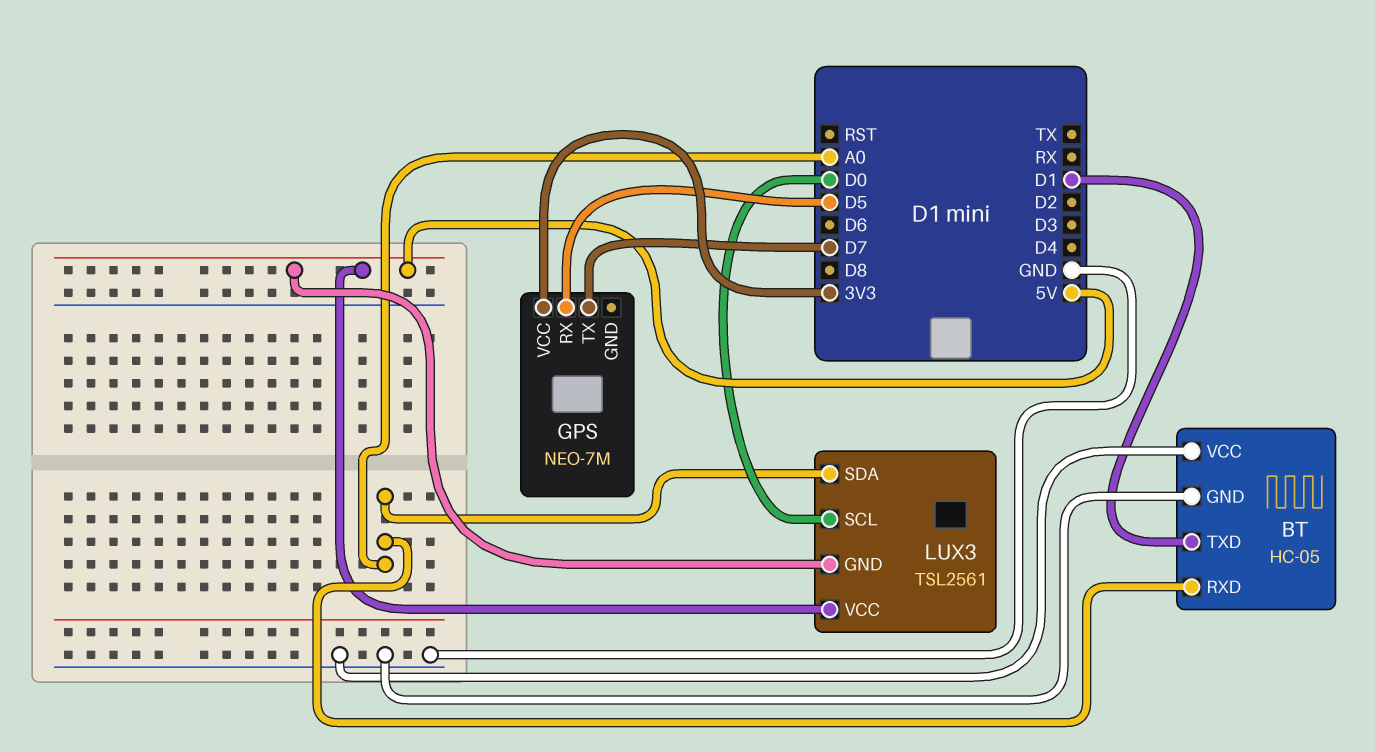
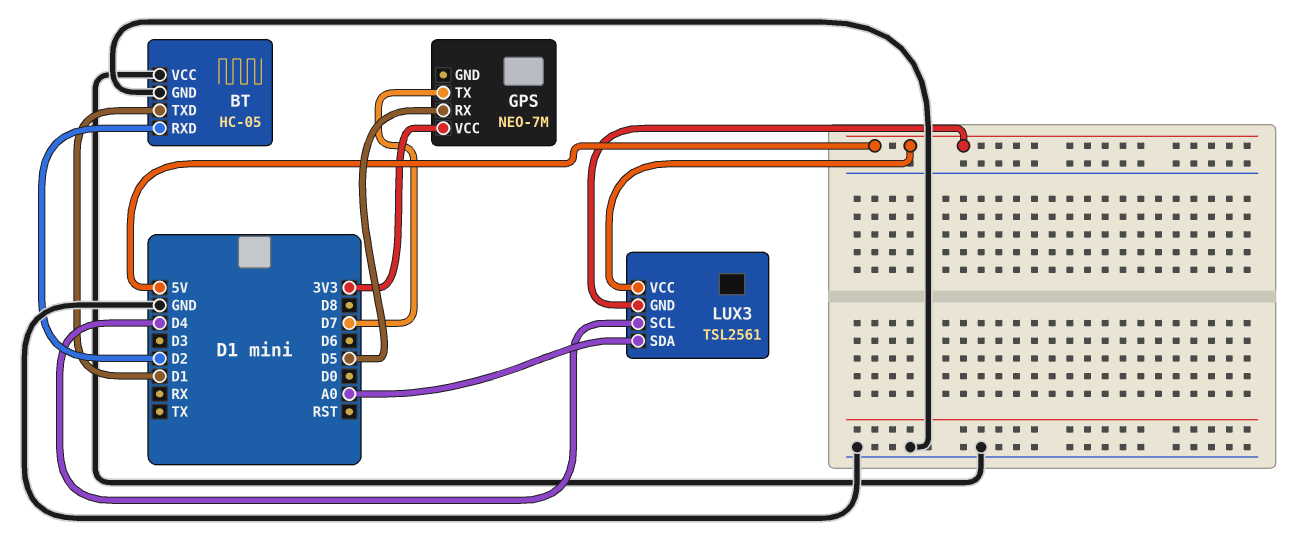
BT pin RXD: A0 -> D2
LUX3 pin SCL: D0 -> D4

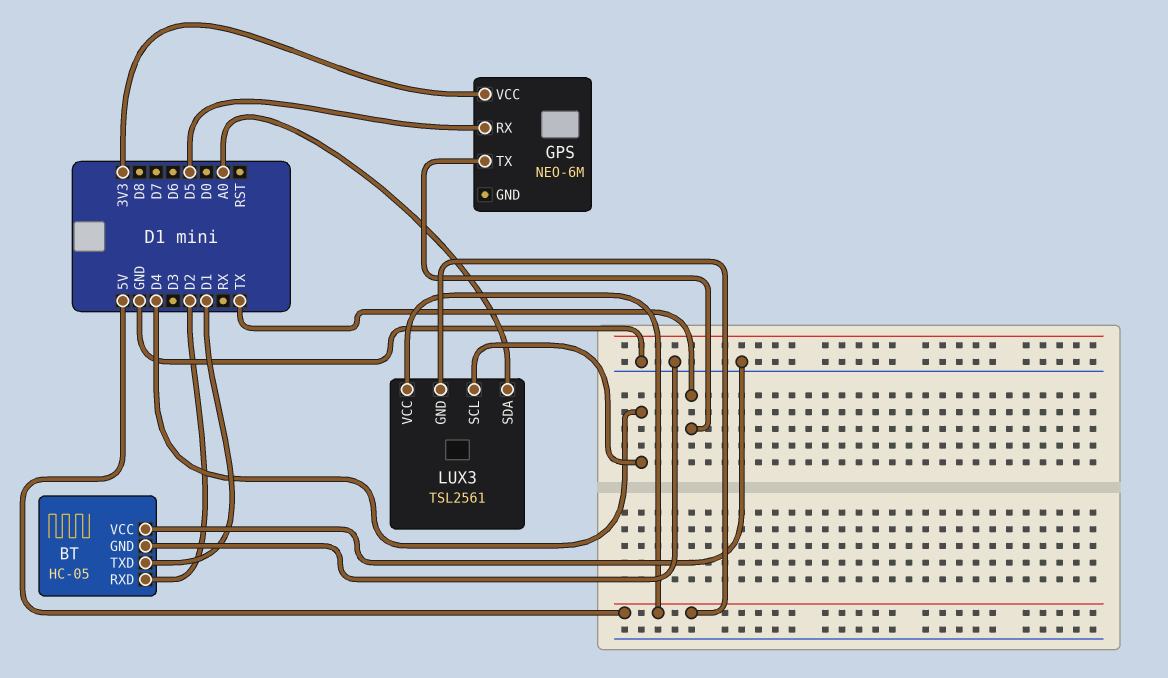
GPS: NEO-7M -> NEO-6M
GPS pin TX: D7 -> TX

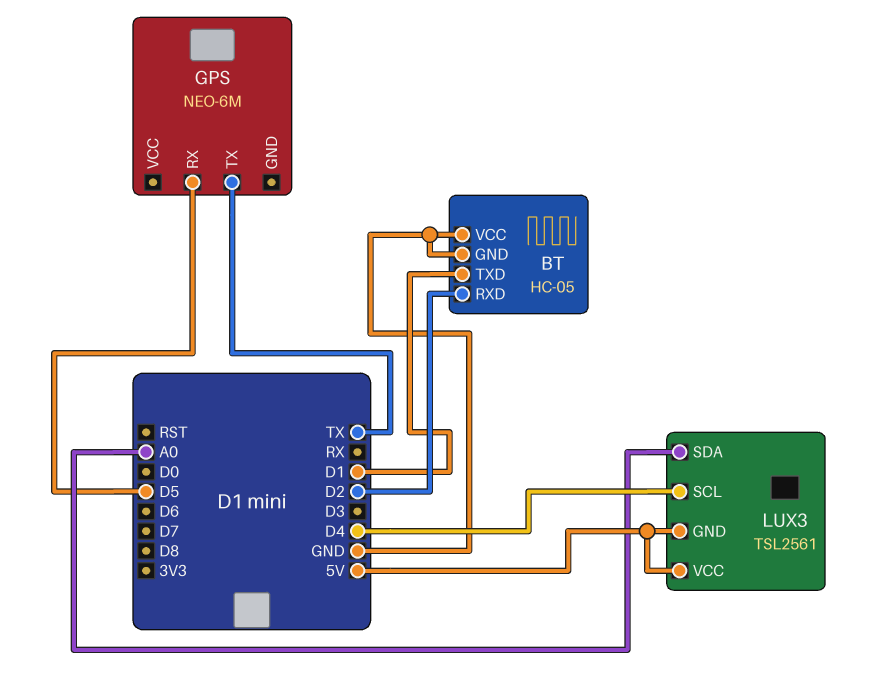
GPS pin VCC: 3V3 -> none

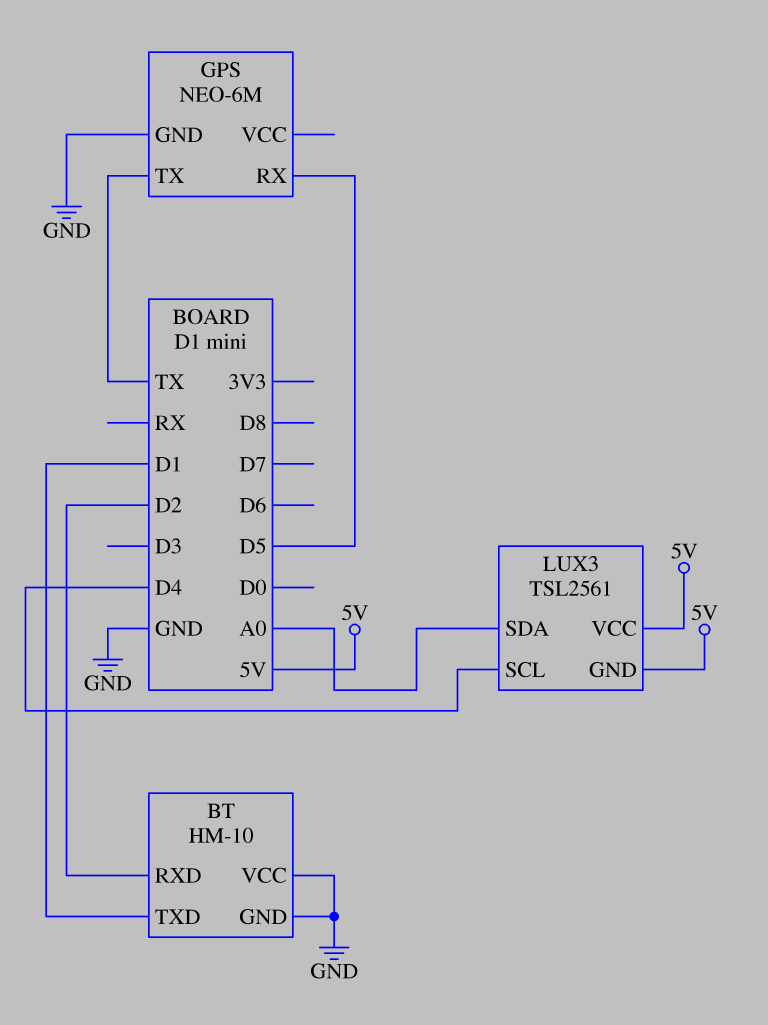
BT: HC-05 -> HM-10
GPS pin GND: none -> GND

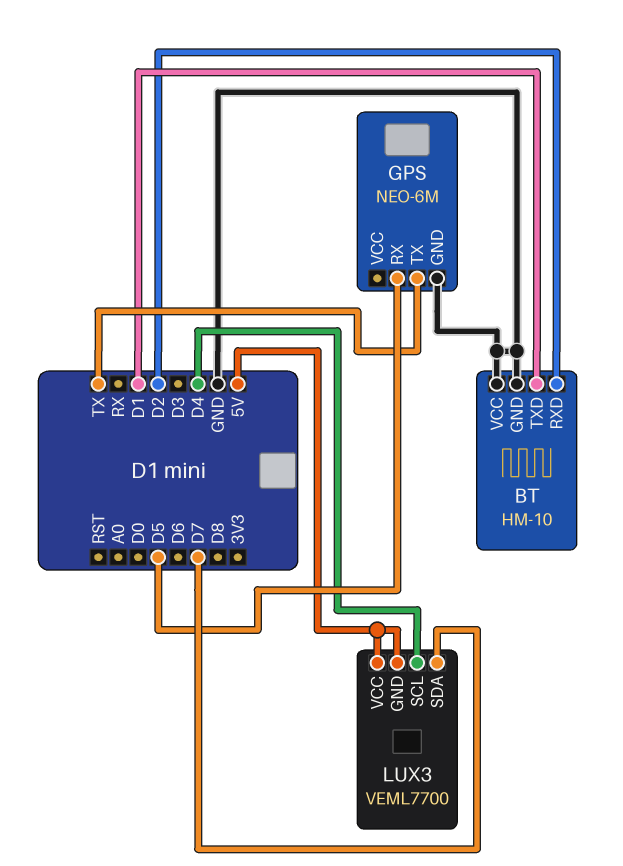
LUX3: TSL2561 -> VEML7700
LUX3 pin SDA: A0 -> D7

